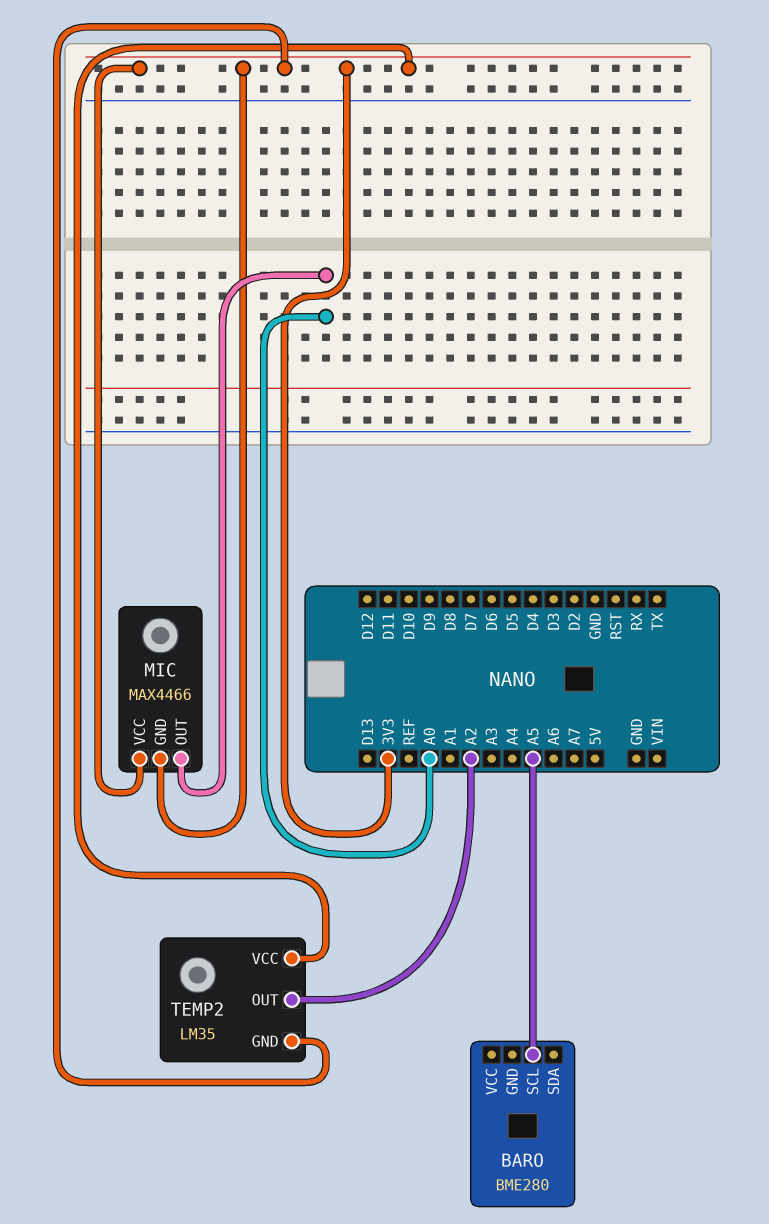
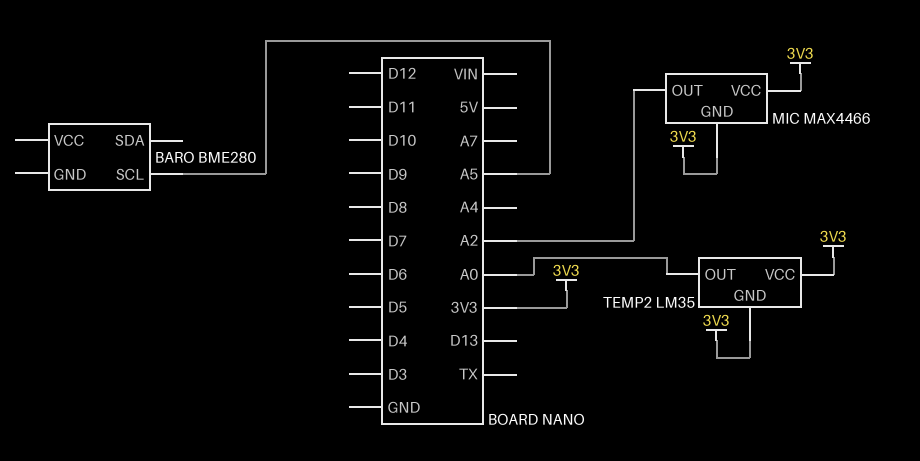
MIC pin OUT: A0 -> A2
TEMP2 pin OUT: A2 -> A0

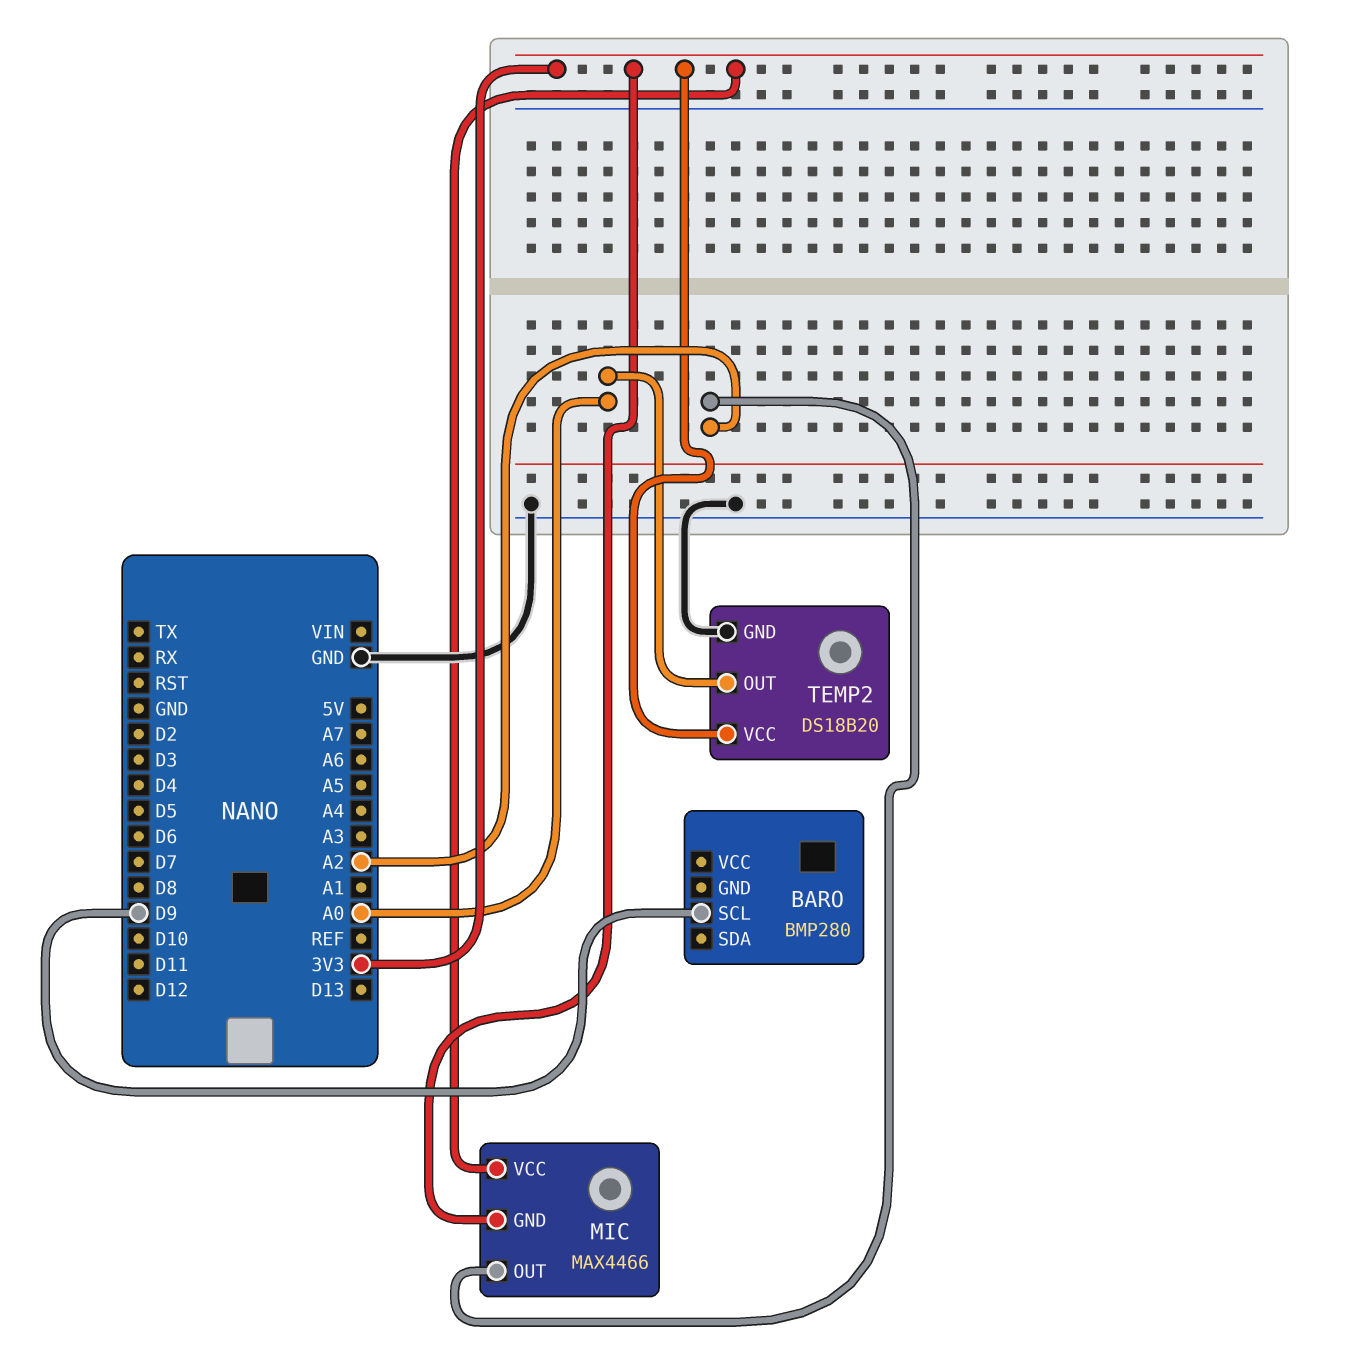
BARO: BME280 -> BMP280
BARO pin SCL: A5 -> D9
TEMP2: LM35 -> DS18B20
TEMP2 pin GND: 3V3 -> GND

